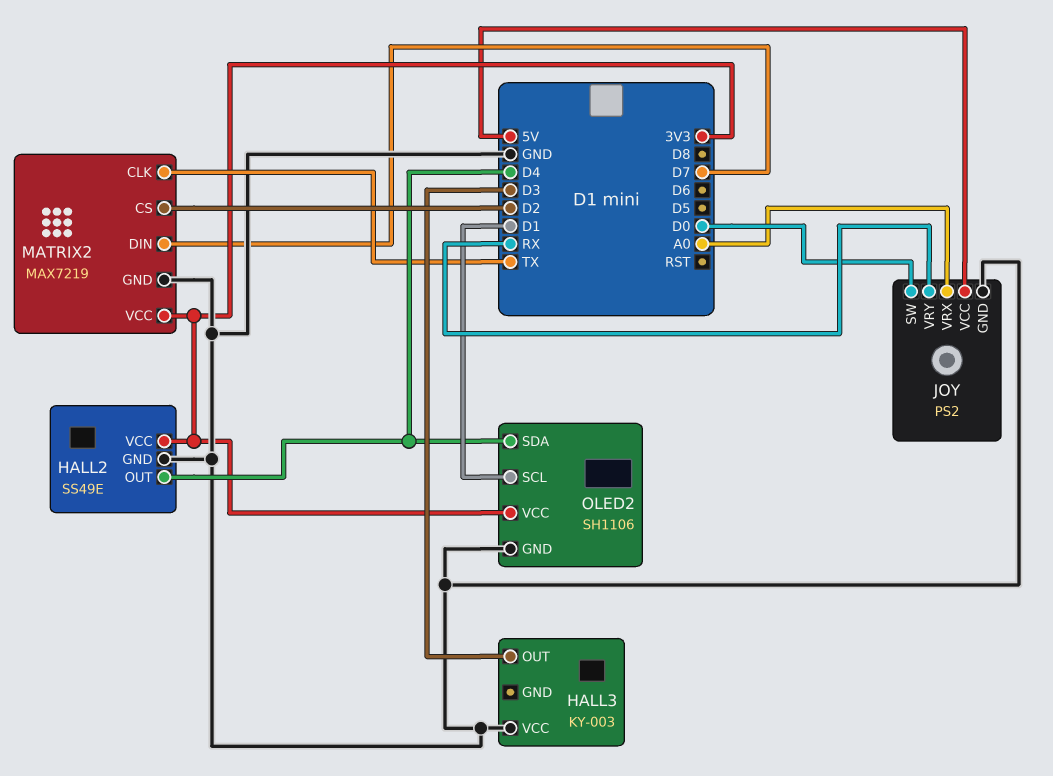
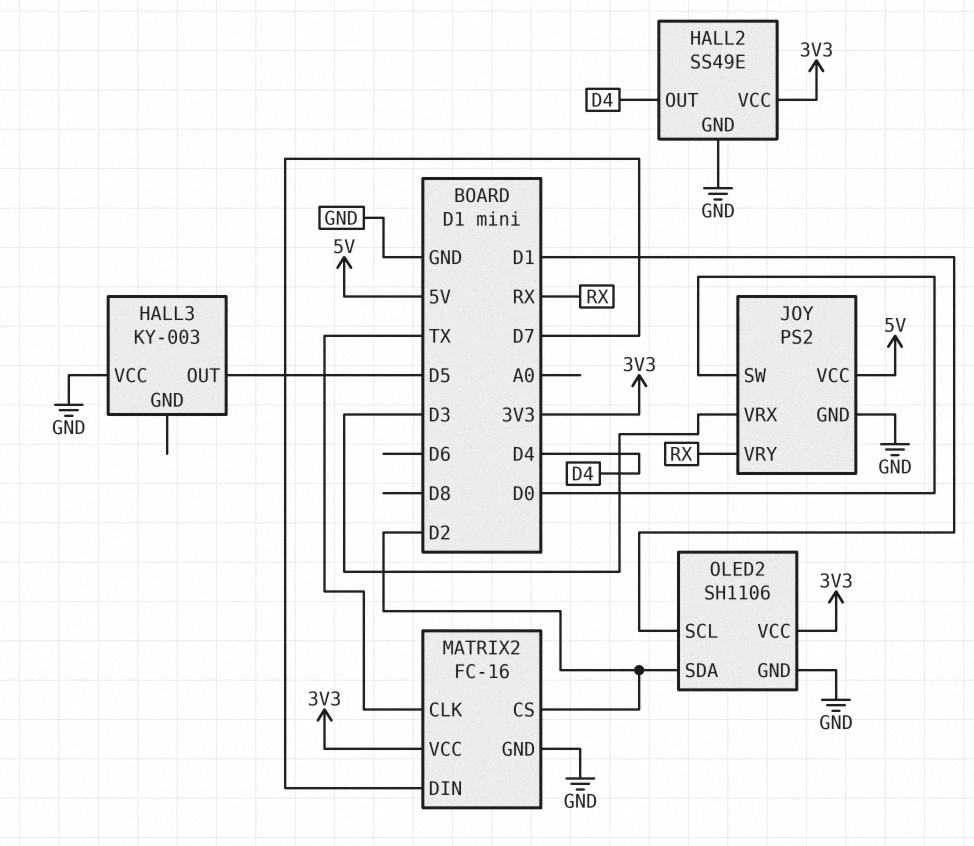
HALL3 pin OUT: D3 -> D5
JOY pin VRX: A0 -> D3
MATRIX2: MAX7219 -> FC-16
OLED2 pin SDA: D4 -> D2

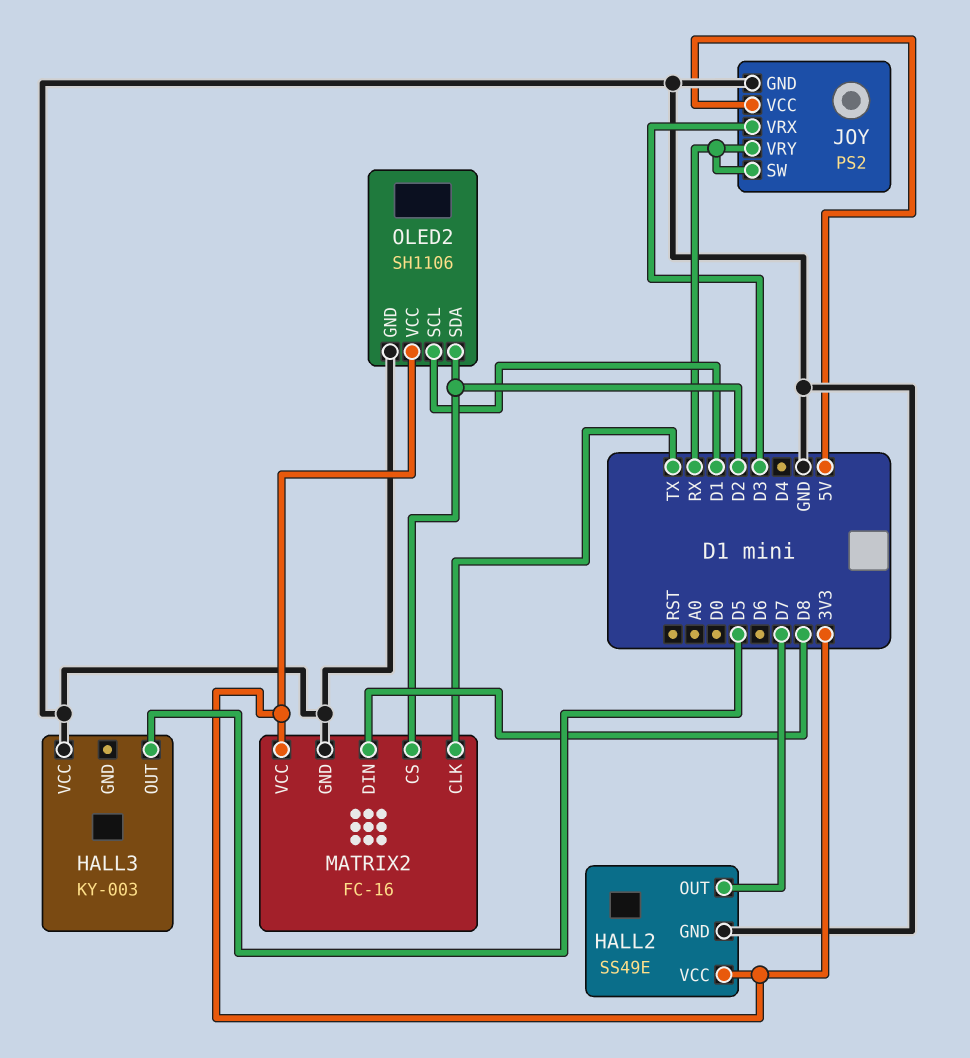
HALL2 pin OUT: D4 -> D7
JOY pin SW: D0 -> RX
MATRIX2 pin DIN: D7 -> D8

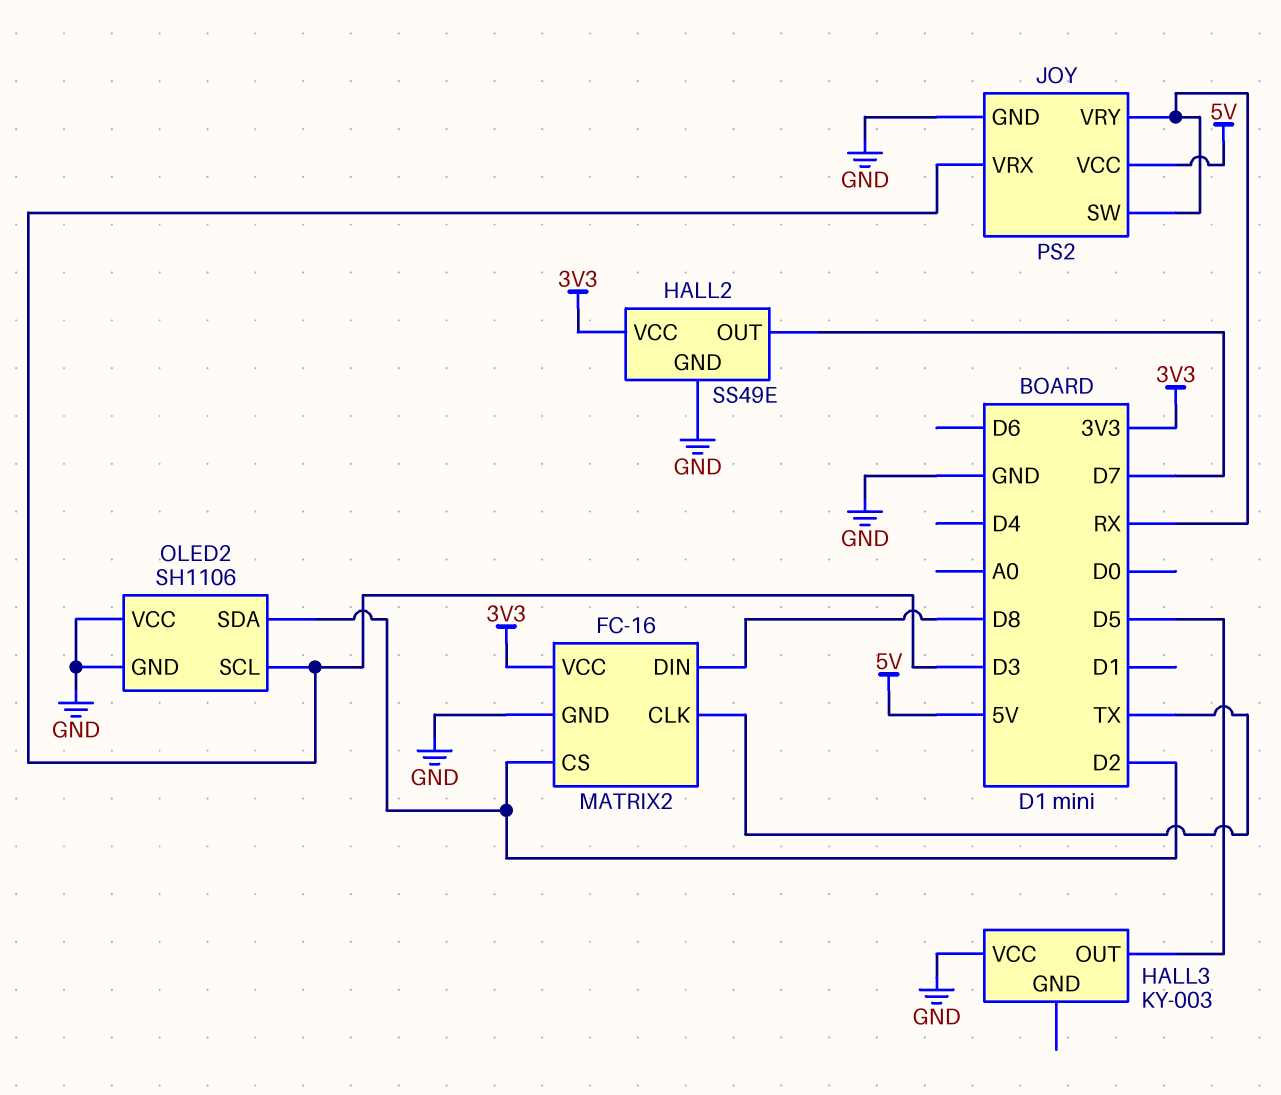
OLED2 pin SCL: D1 -> D3
OLED2 pin VCC: 3V3 -> GND

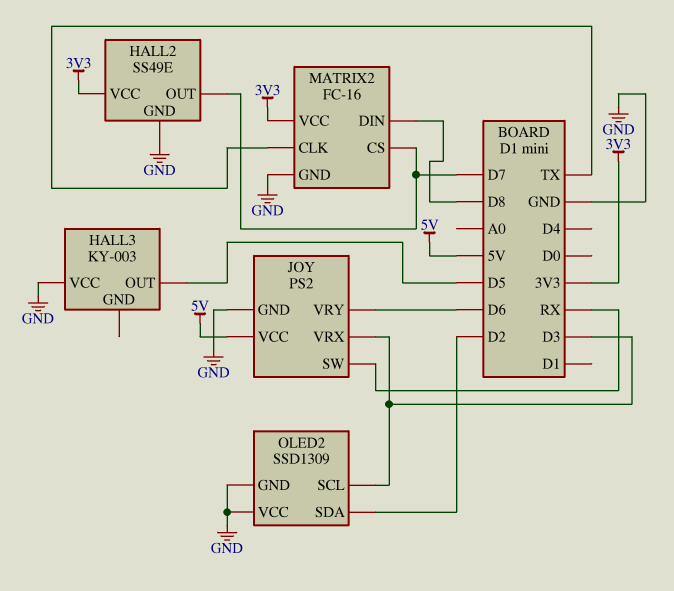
JOY pin VRY: RX -> D6
MATRIX2 pin CS: D2 -> D7
OLED2: SH1106 -> SSD1309

